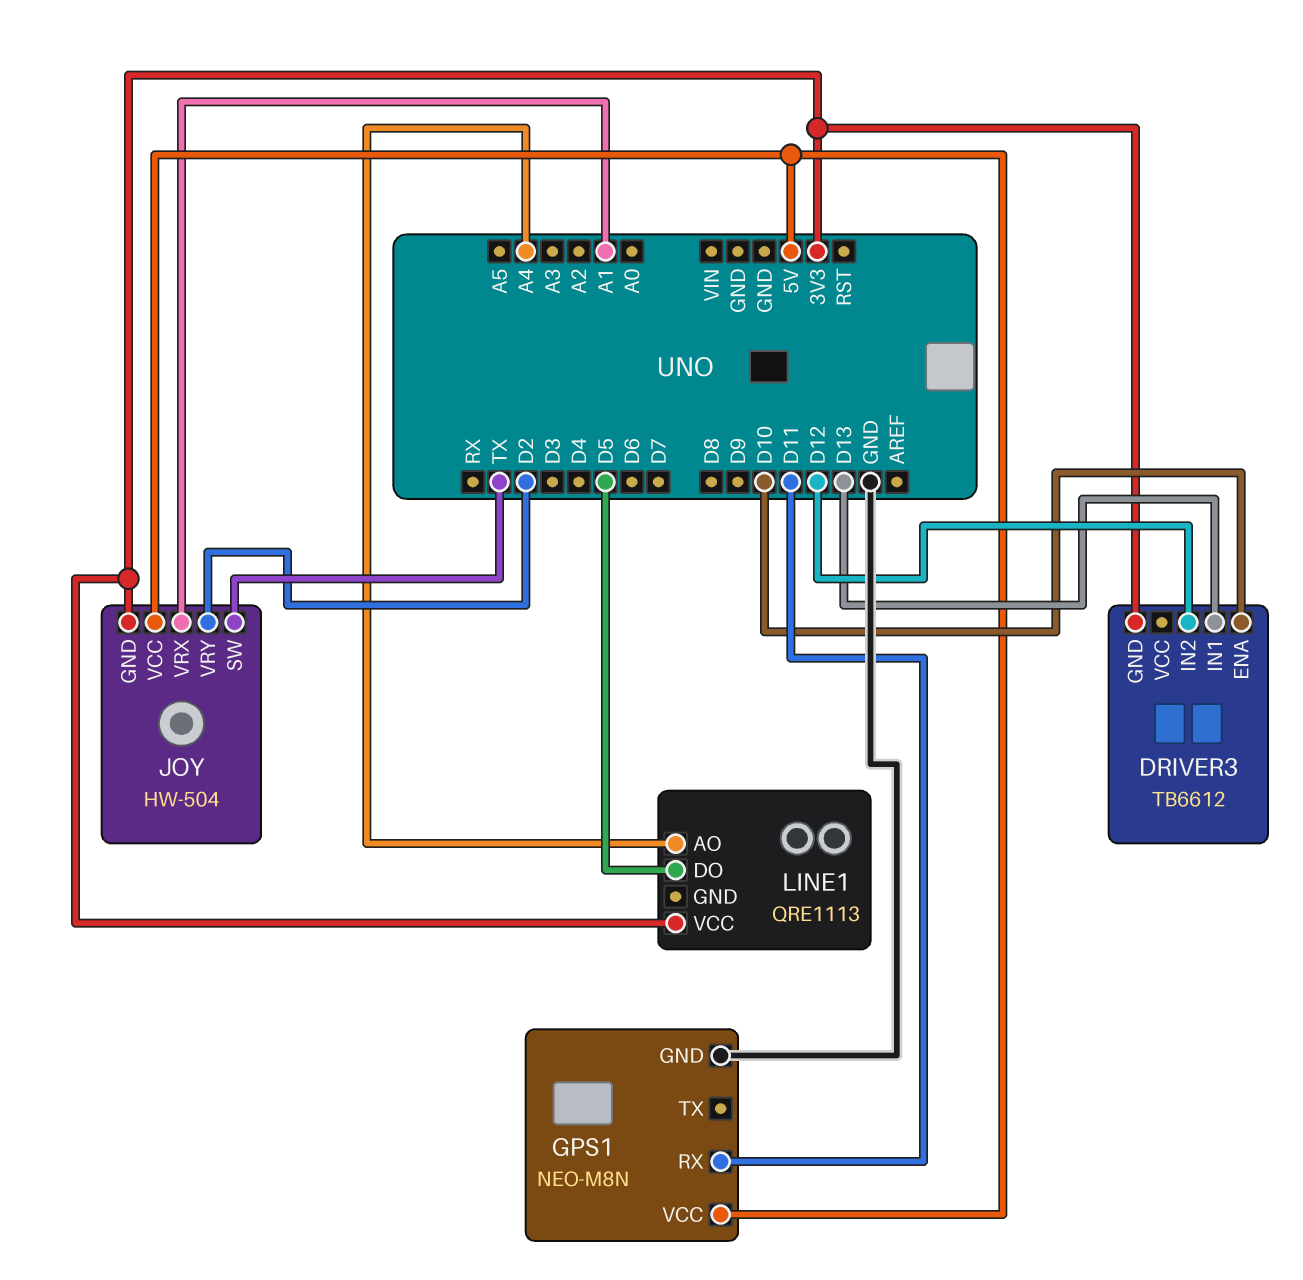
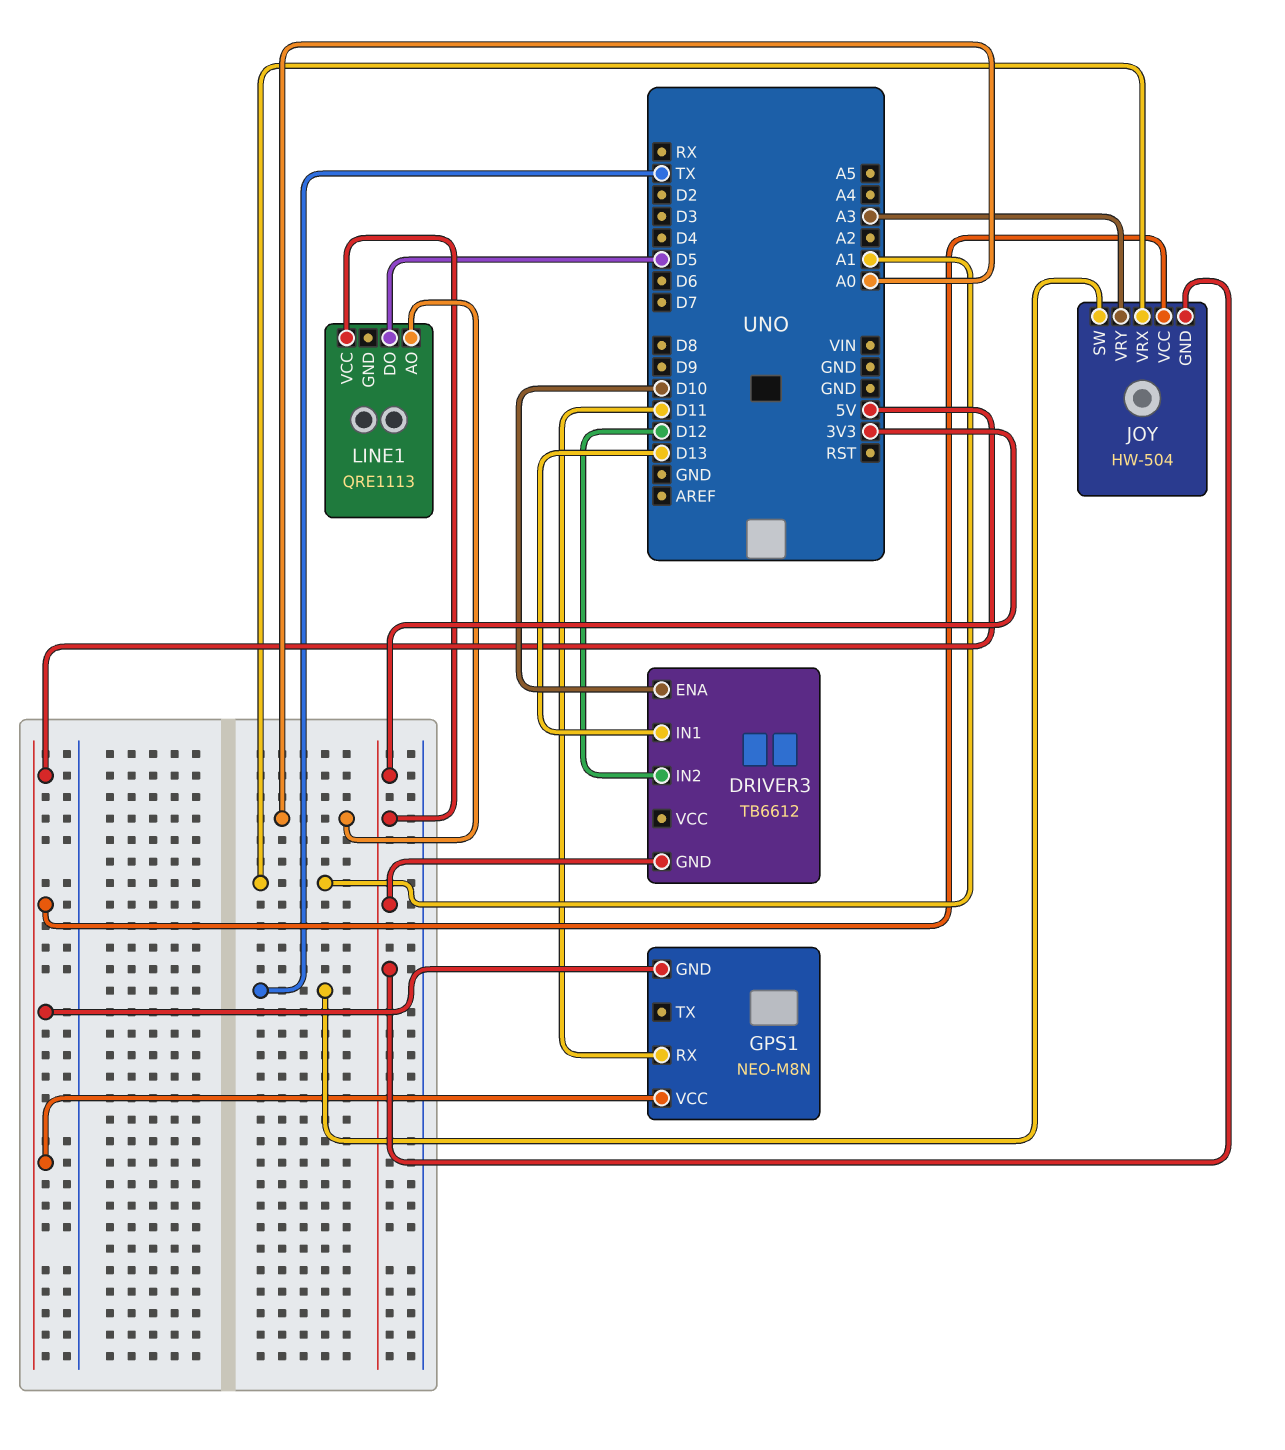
GPS1 pin GND: GND -> 5V
JOY pin VRY: D2 -> A3
LINE1 pin AO: A4 -> A0

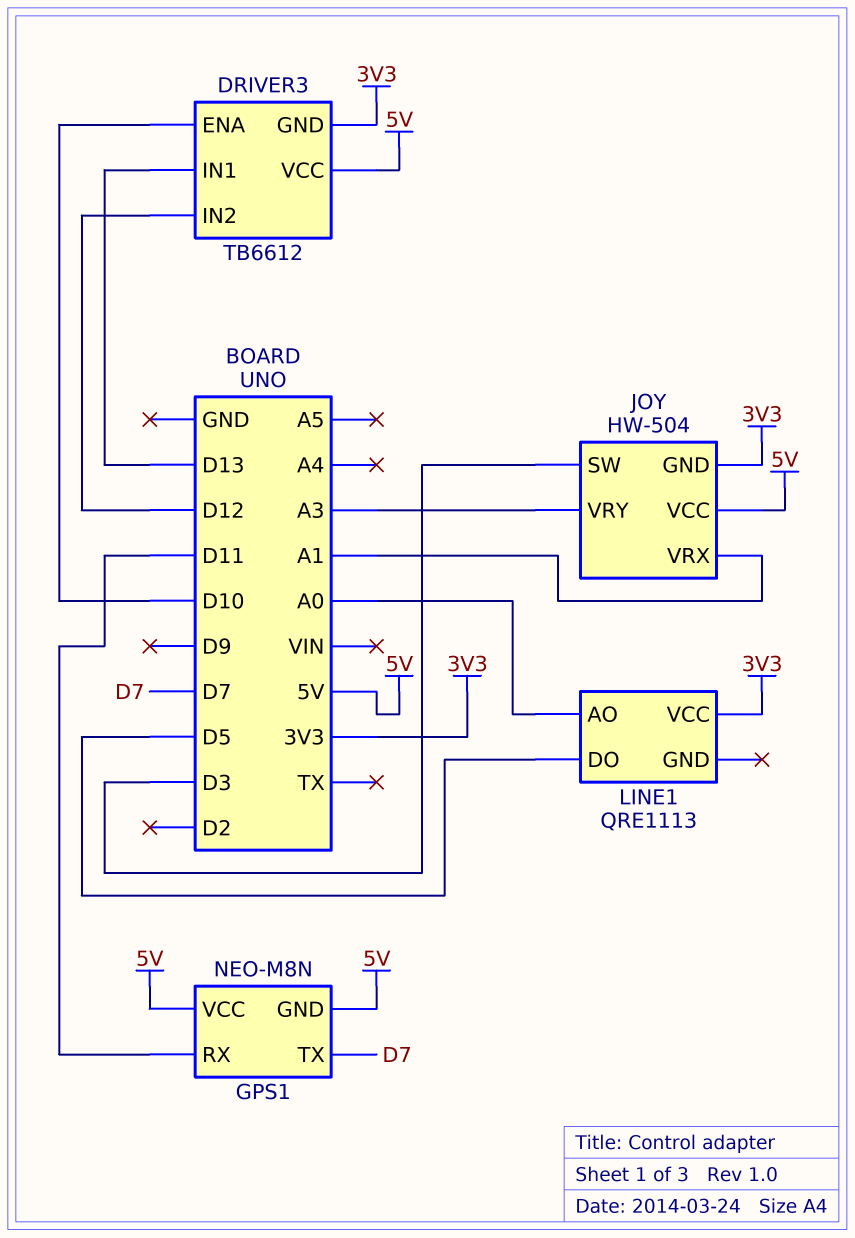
DRIVER3 pin VCC: none -> 5V
GPS1 pin TX: none -> D7
JOY pin SW: TX -> D3

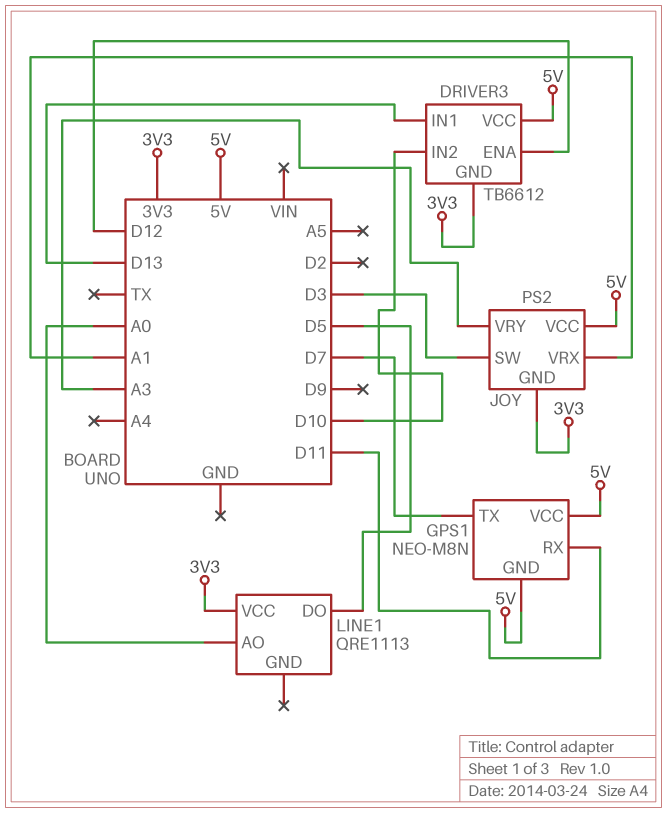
DRIVER3 pin ENA: D10 -> D12
DRIVER3 pin IN2: D12 -> D10
JOY: HW-504 -> PS2

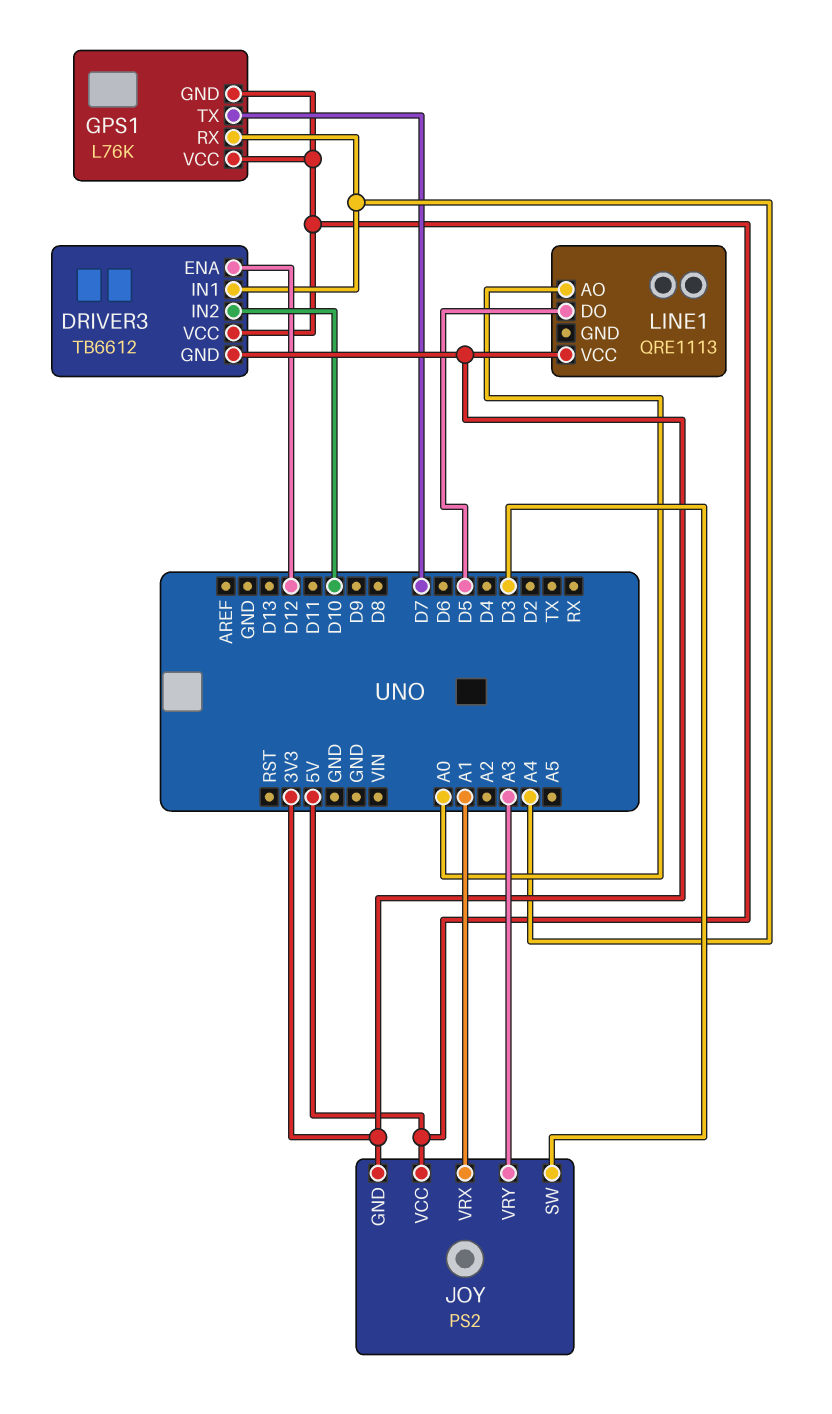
DRIVER3 pin IN1: D13 -> A4
GPS1: NEO-M8N -> L76K
GPS1 pin RX: D11 -> A4

